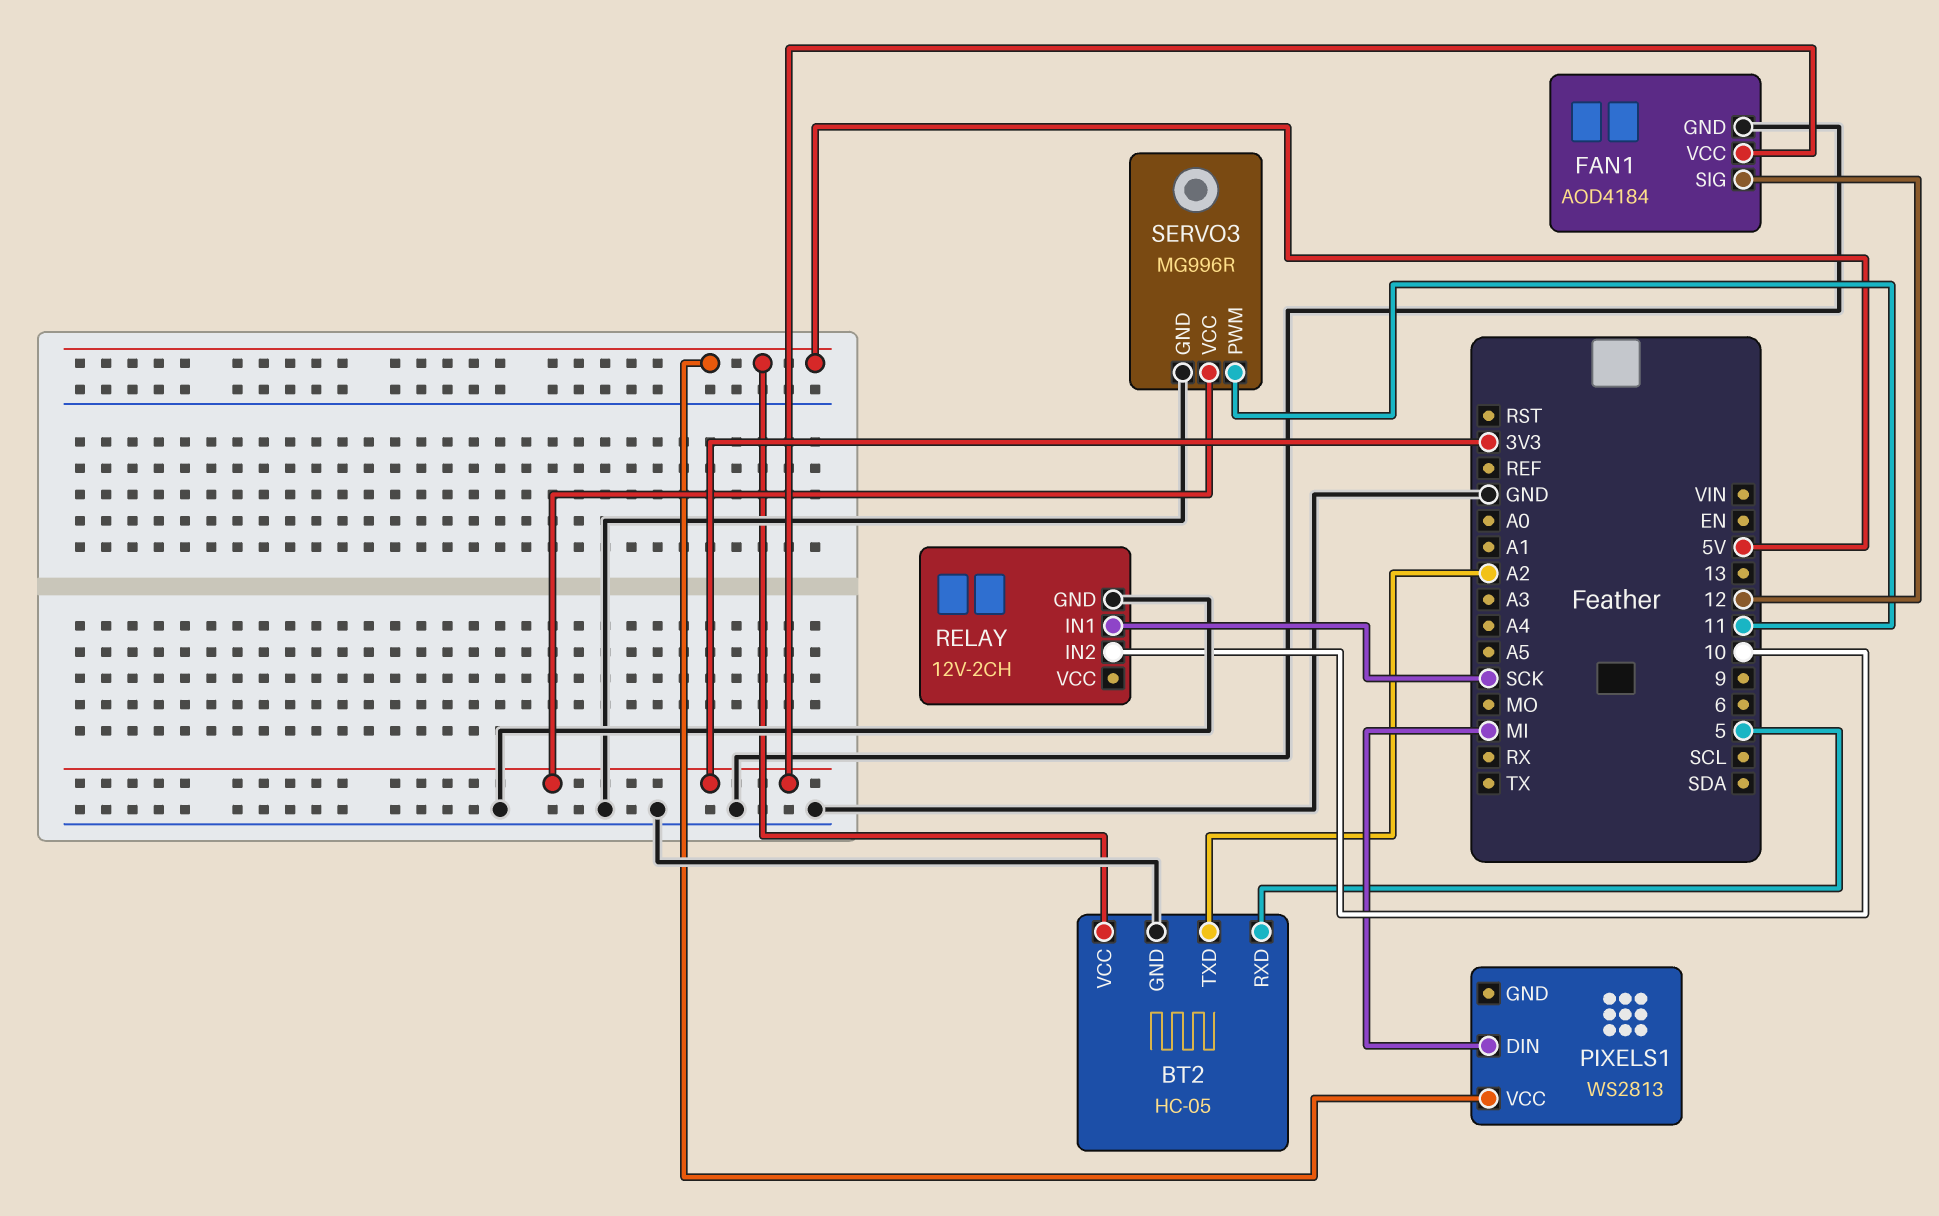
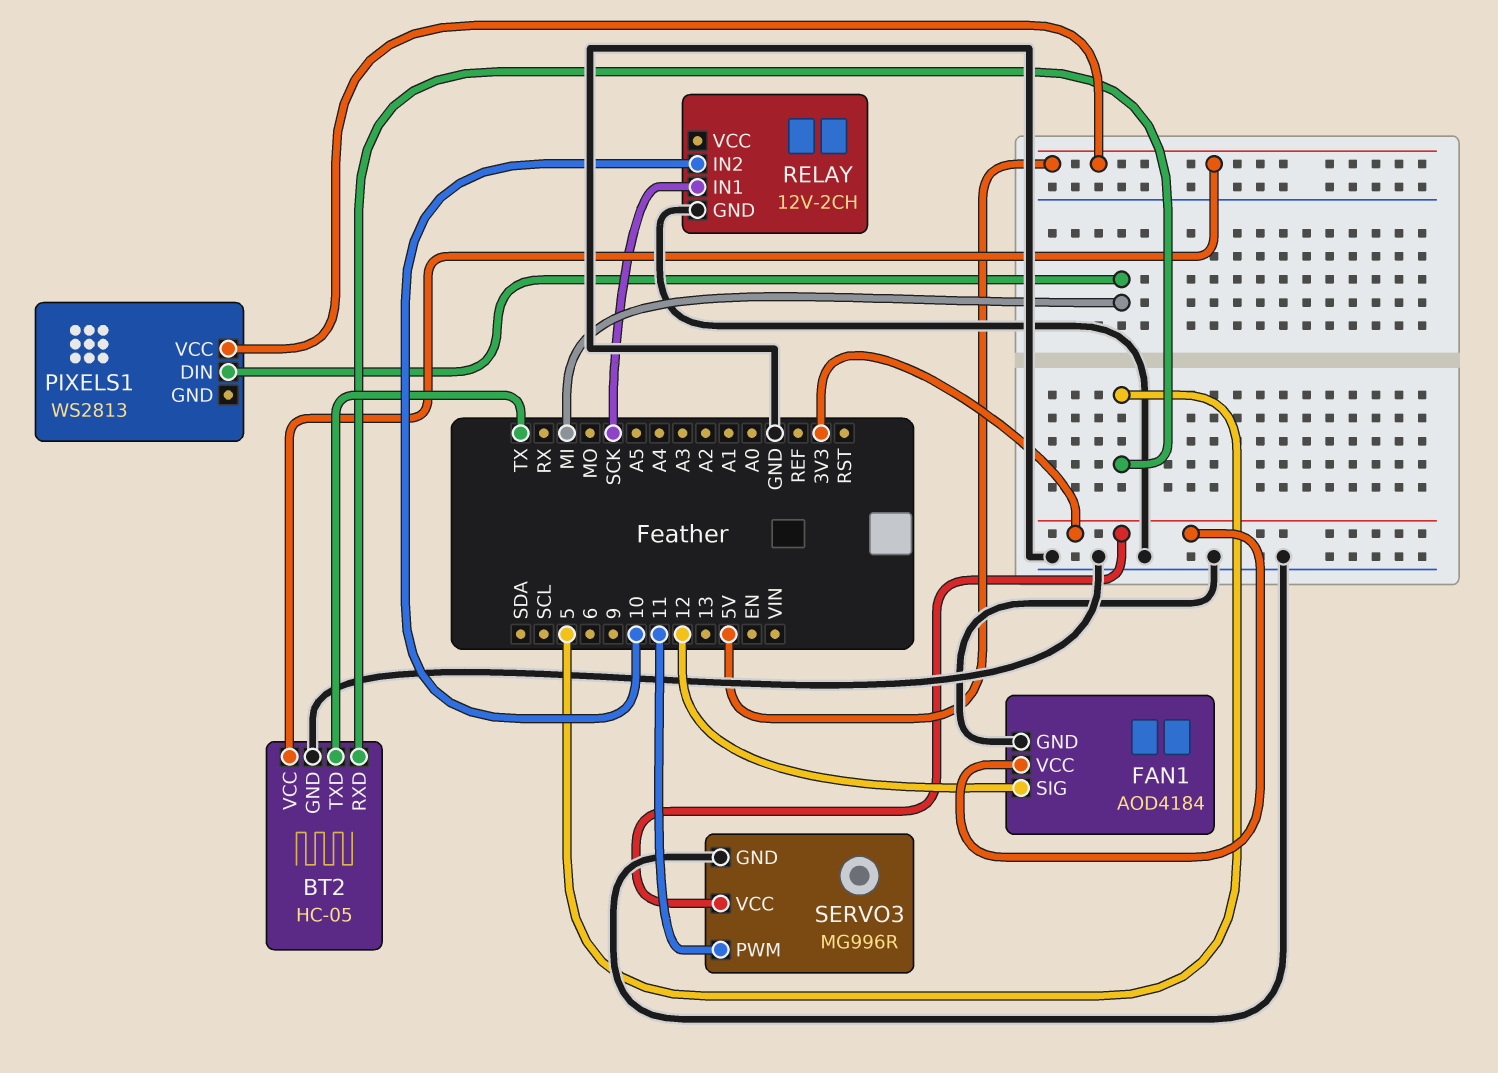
BT2 pin TXD: A2 -> TX

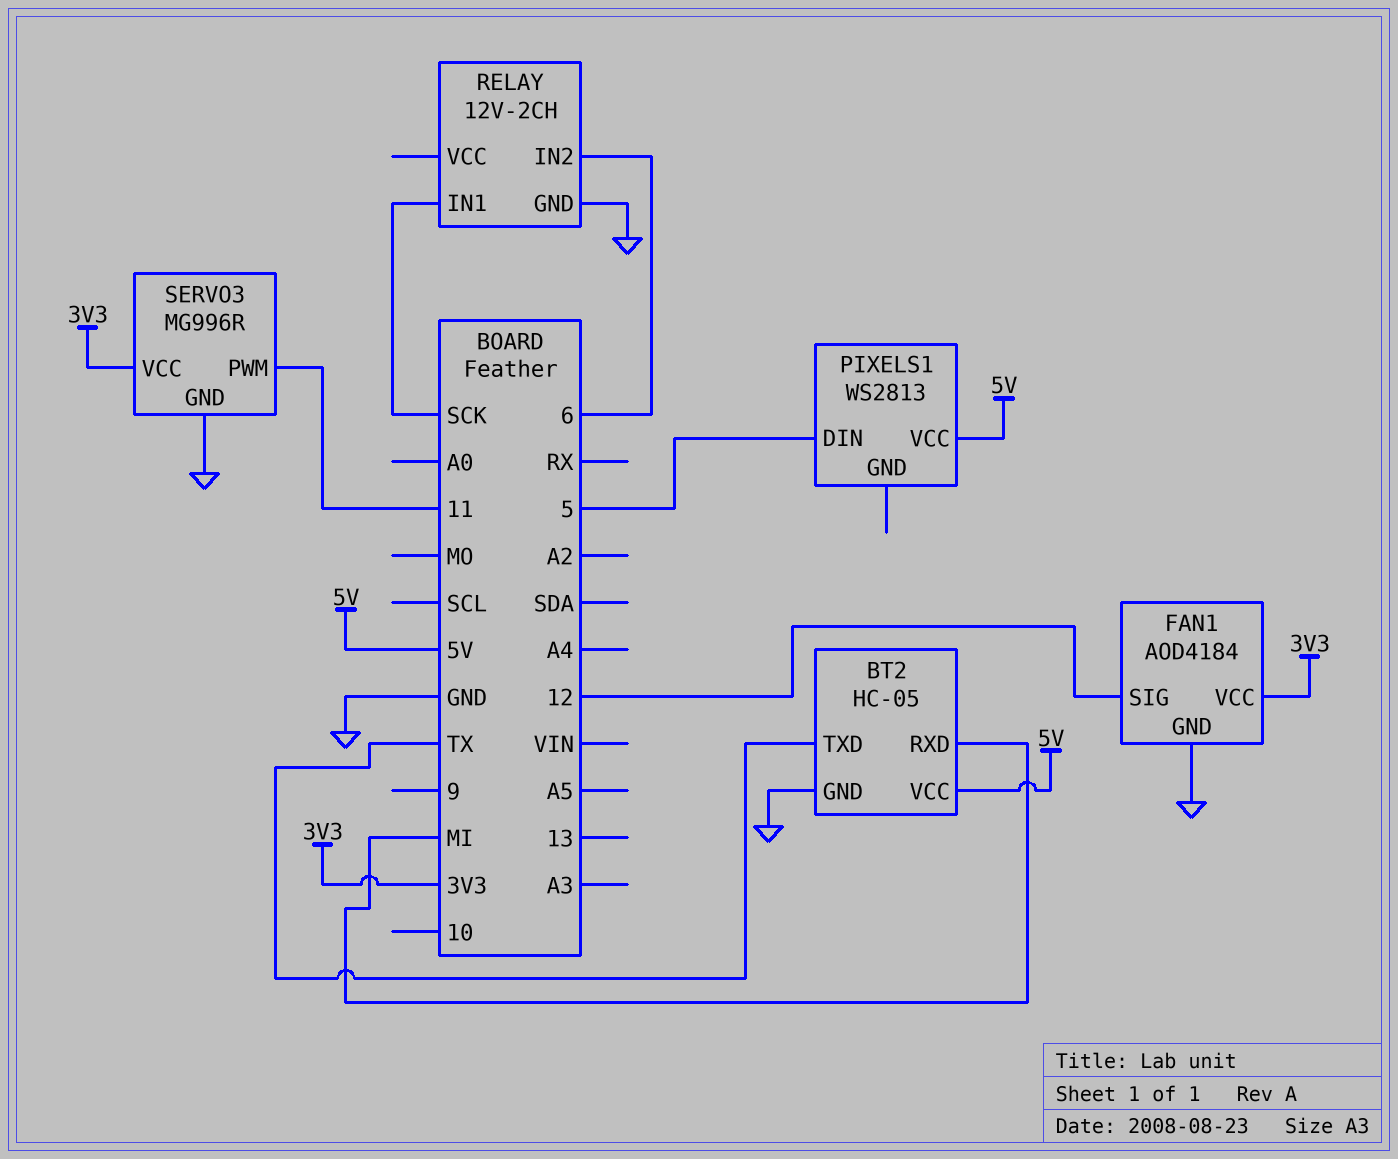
BT2 pin RXD: 5 -> MI
PIXELS1 pin DIN: MI -> 5
RELAY pin IN2: 10 -> 6

